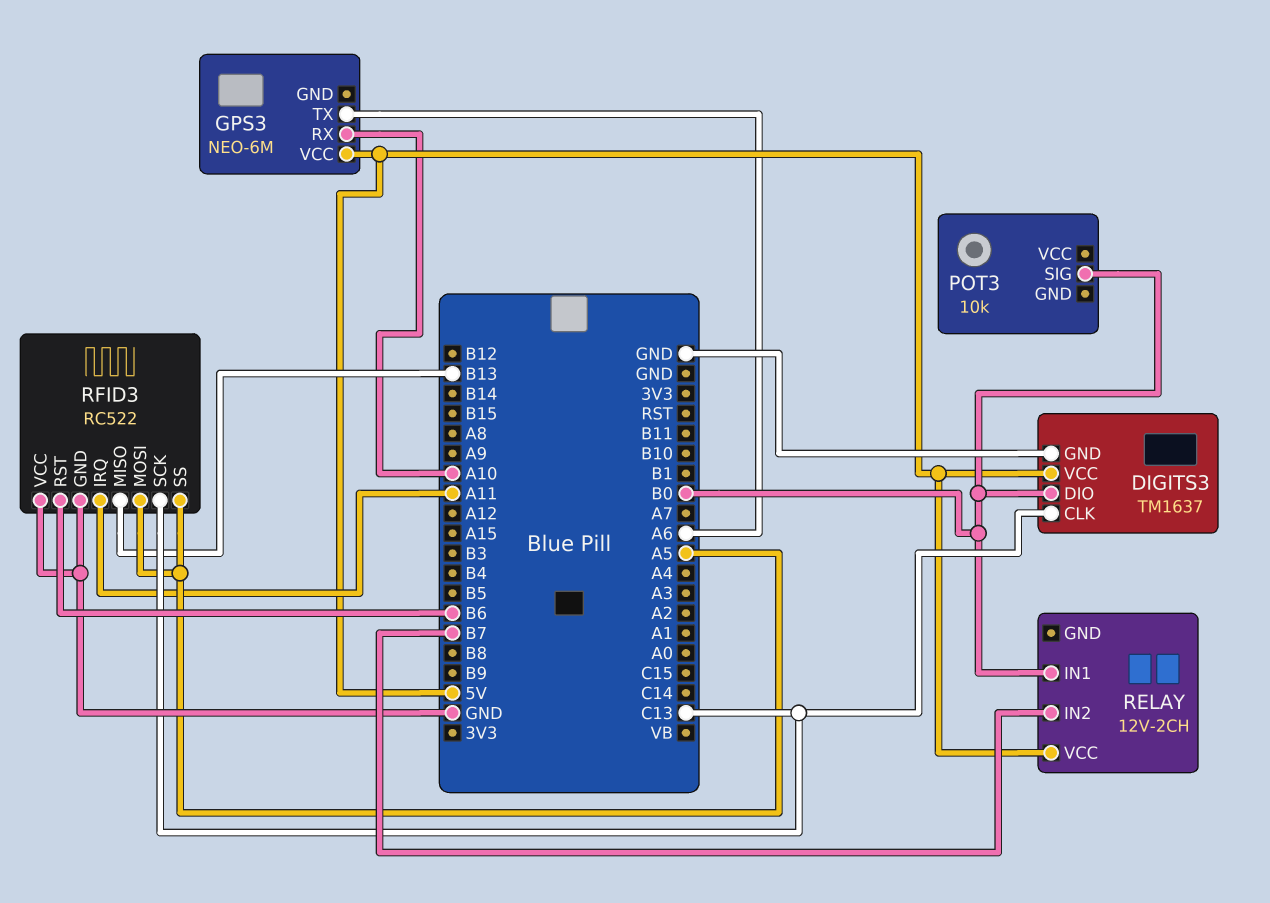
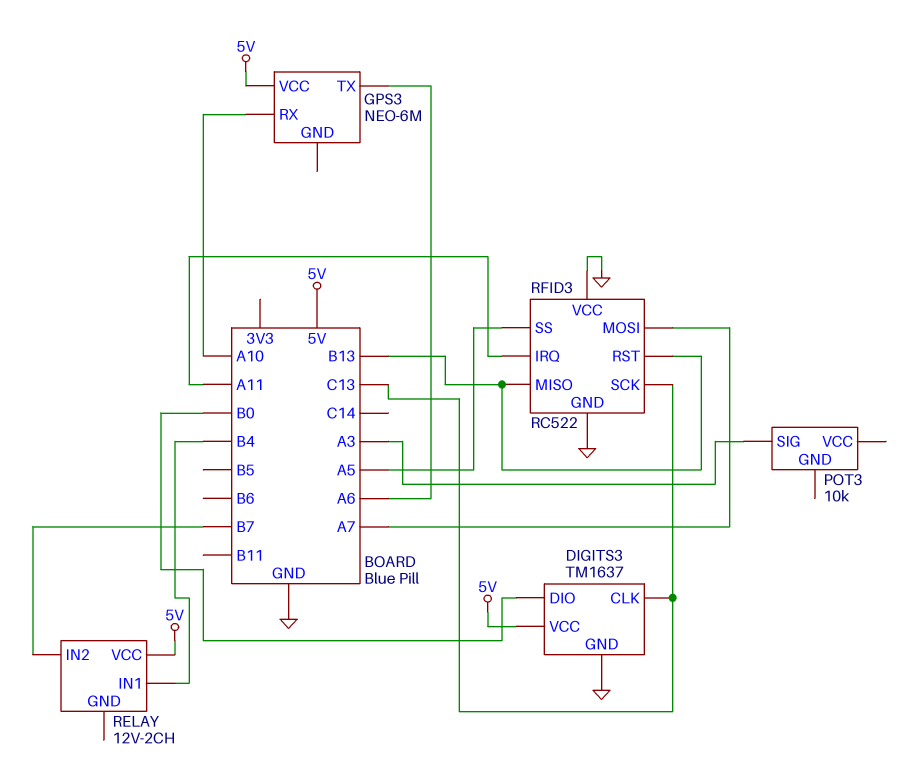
POT3 pin SIG: B0 -> A3
RELAY pin IN1: B0 -> B4
RFID3 pin MOSI: A5 -> A7
RFID3 pin RST: B6 -> B13

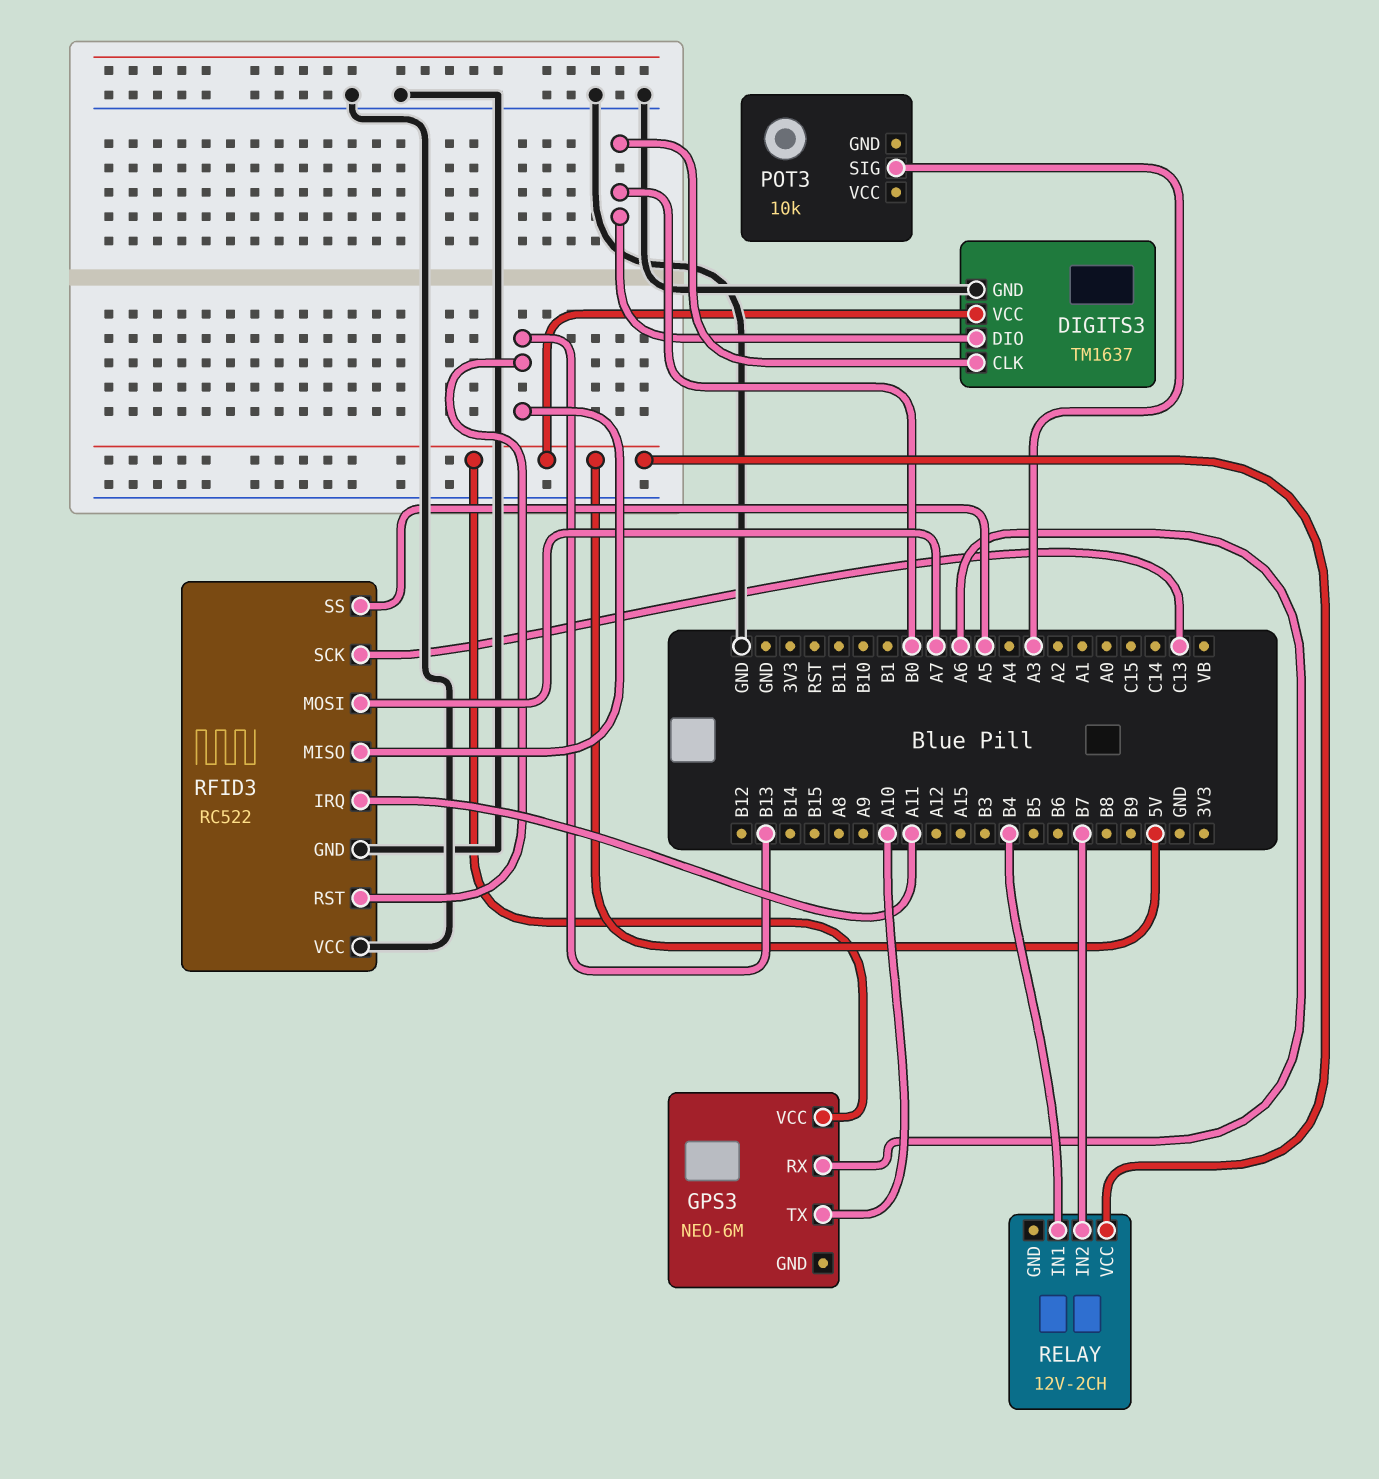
DIGITS3 pin CLK: C13 -> B0
GPS3 pin RX: A10 -> A6
GPS3 pin TX: A6 -> A10

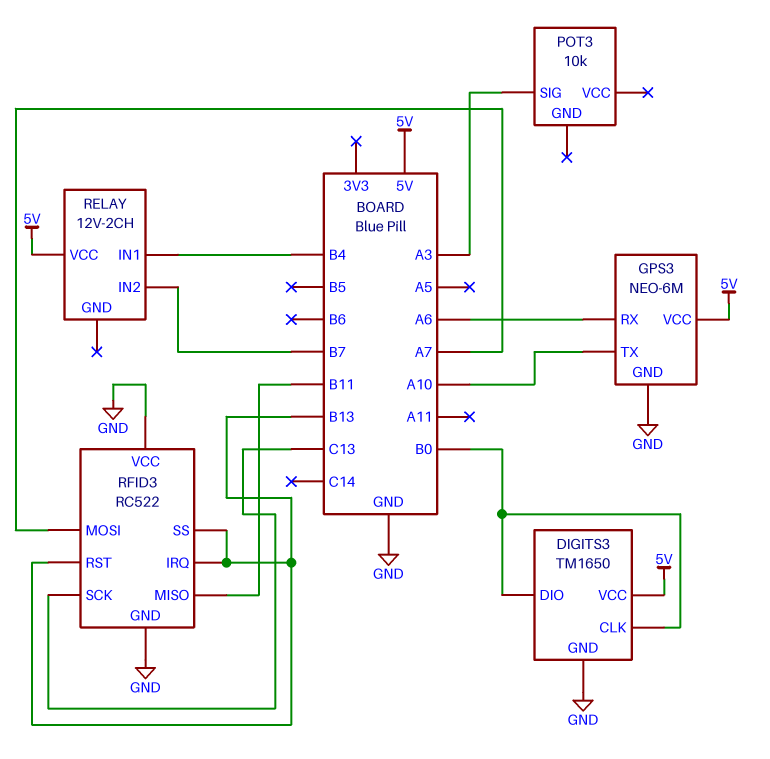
DIGITS3: TM1637 -> TM1650
GPS3 pin GND: none -> GND
RFID3 pin IRQ: A11 -> B13
RFID3 pin MISO: B13 -> B11
RFID3 pin SS: A5 -> B13

